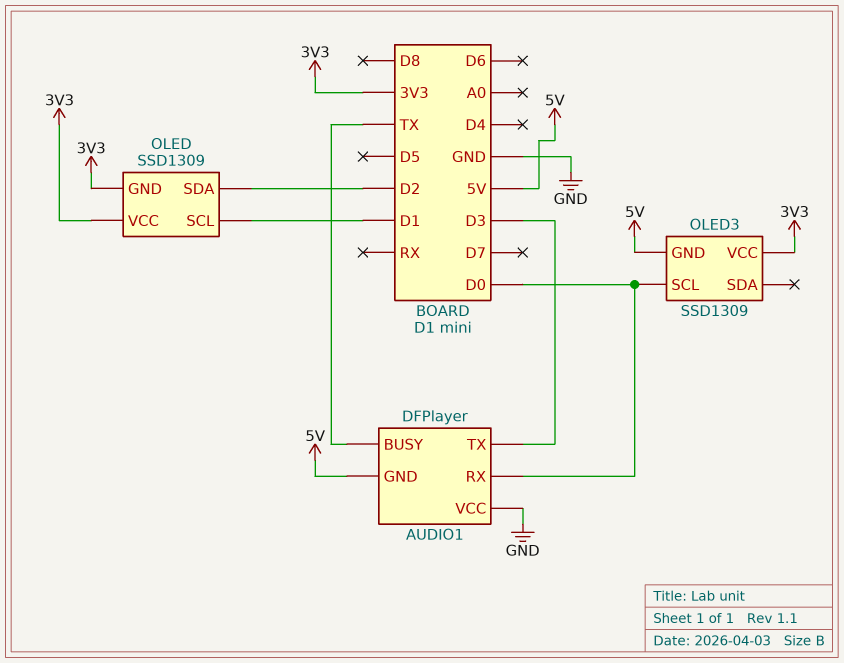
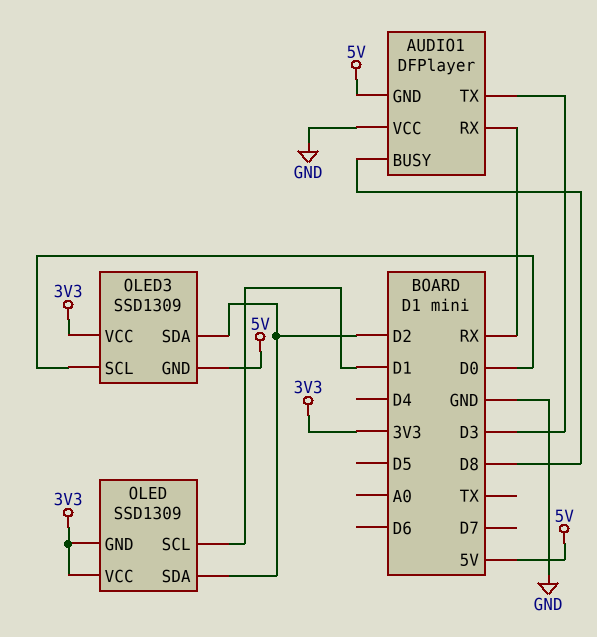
AUDIO1 pin BUSY: TX -> D8
AUDIO1 pin RX: D0 -> RX
OLED3 pin SDA: none -> D2

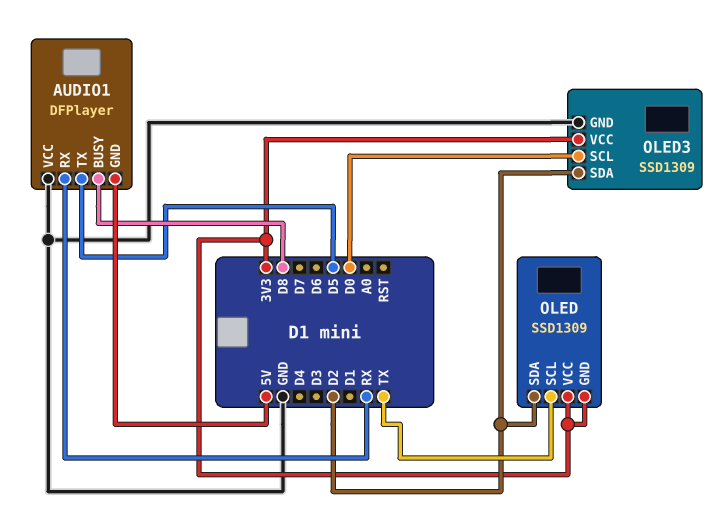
AUDIO1 pin TX: D3 -> D5
OLED pin SCL: D1 -> TX
OLED3 pin GND: 5V -> GND

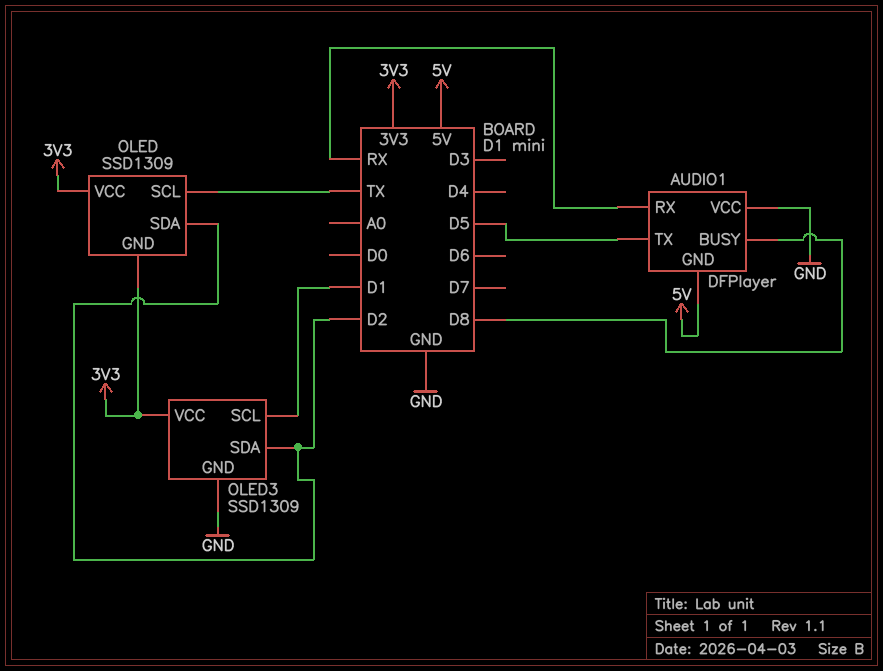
OLED3 pin SCL: D0 -> D1

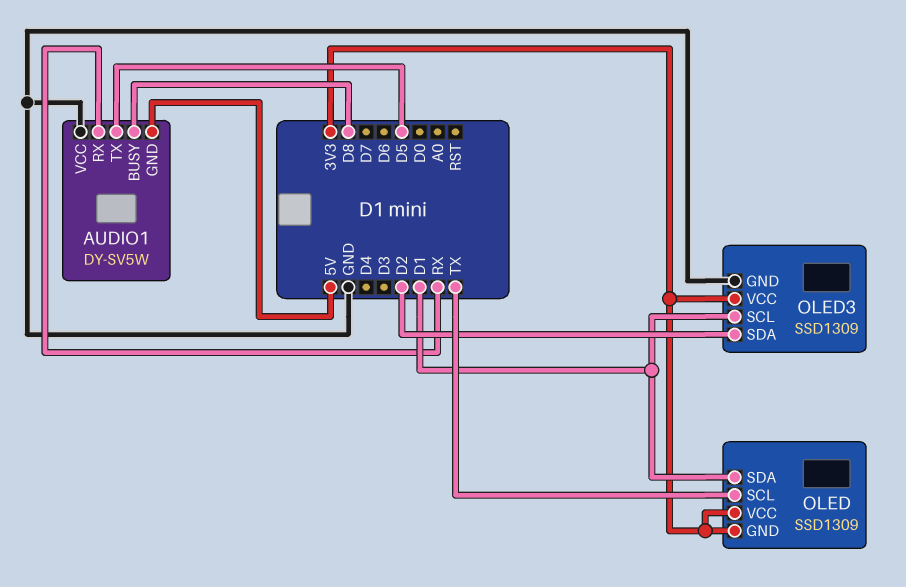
AUDIO1: DFPlayer -> DY-SV5W
OLED pin SDA: D2 -> D1

